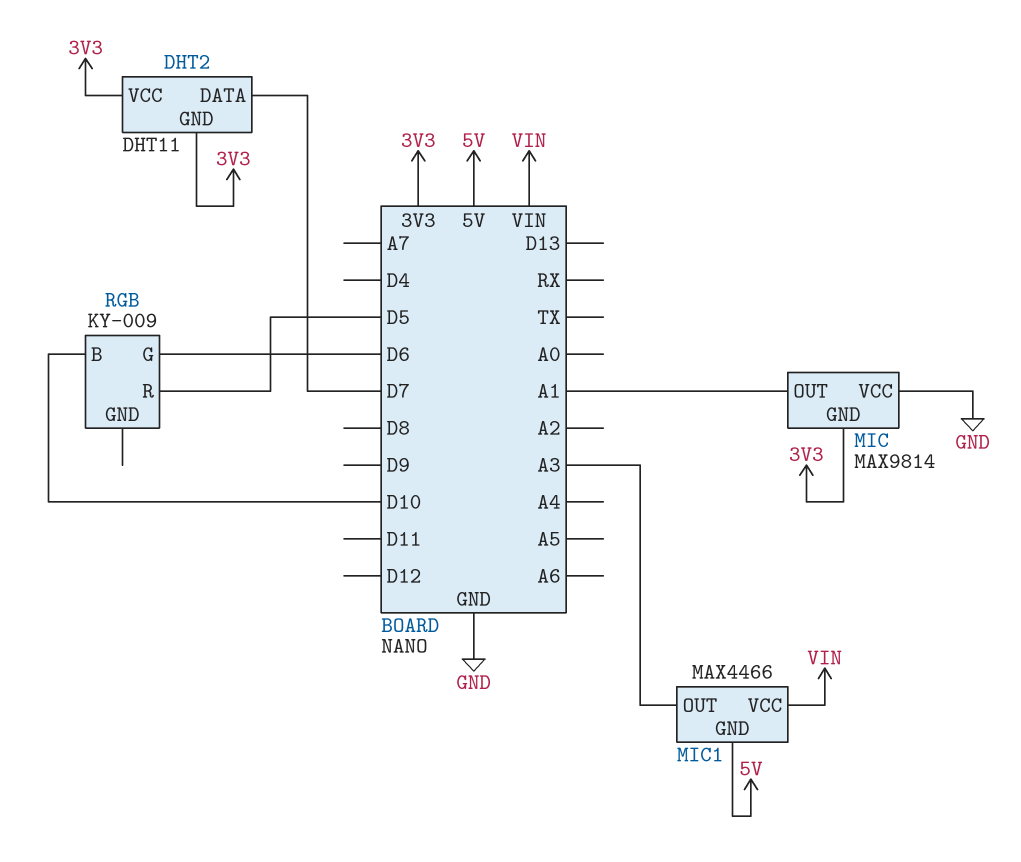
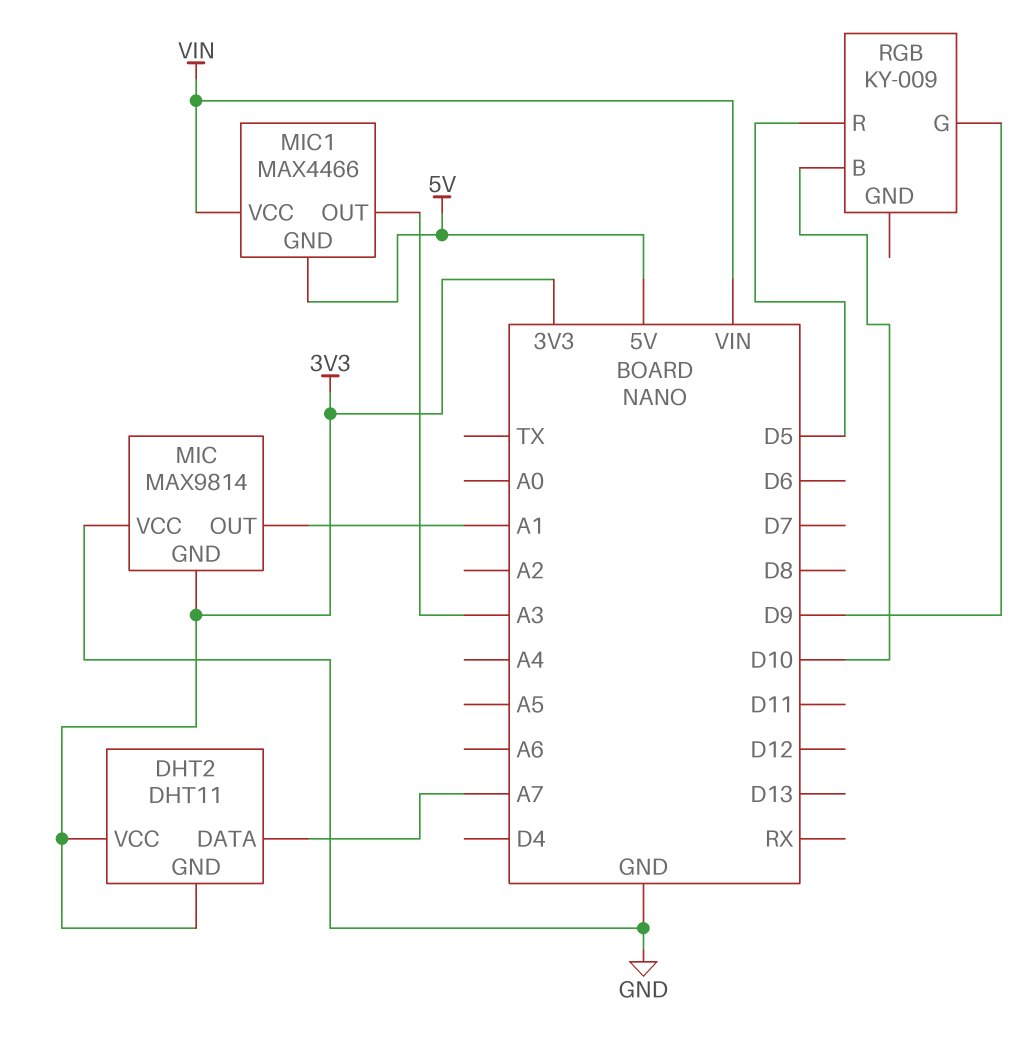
DHT2 pin DATA: D7 -> A7
RGB pin G: D6 -> D9

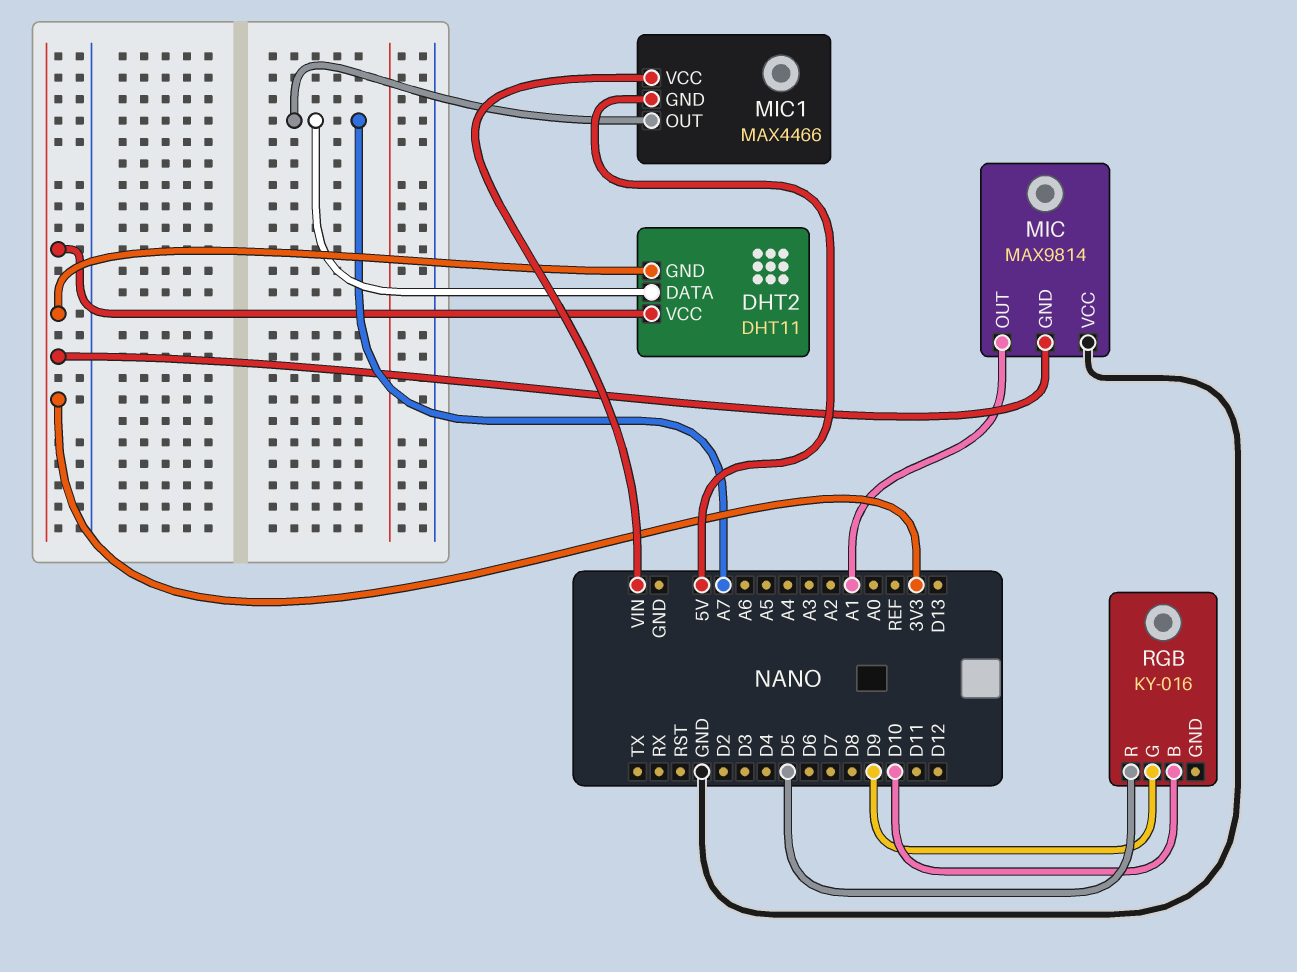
MIC1 pin OUT: A3 -> A7
RGB: KY-009 -> KY-016

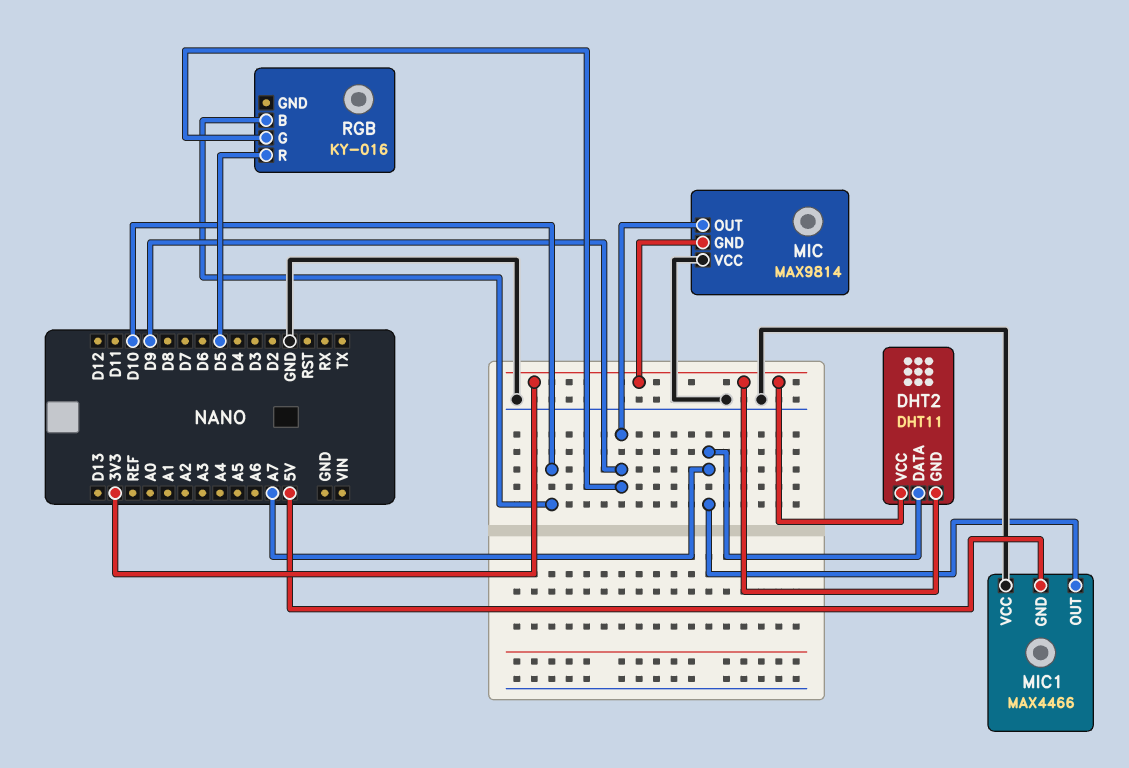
MIC pin OUT: A1 -> D9
MIC1 pin VCC: VIN -> GND

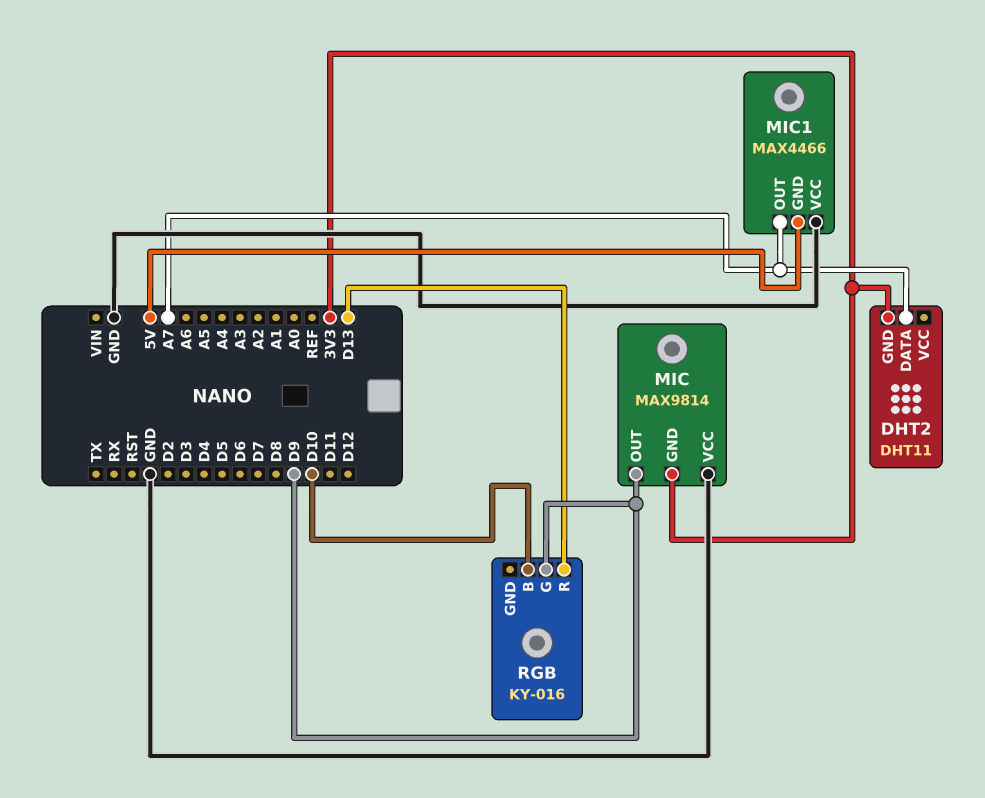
DHT2 pin VCC: 3V3 -> none
RGB pin R: D5 -> D13

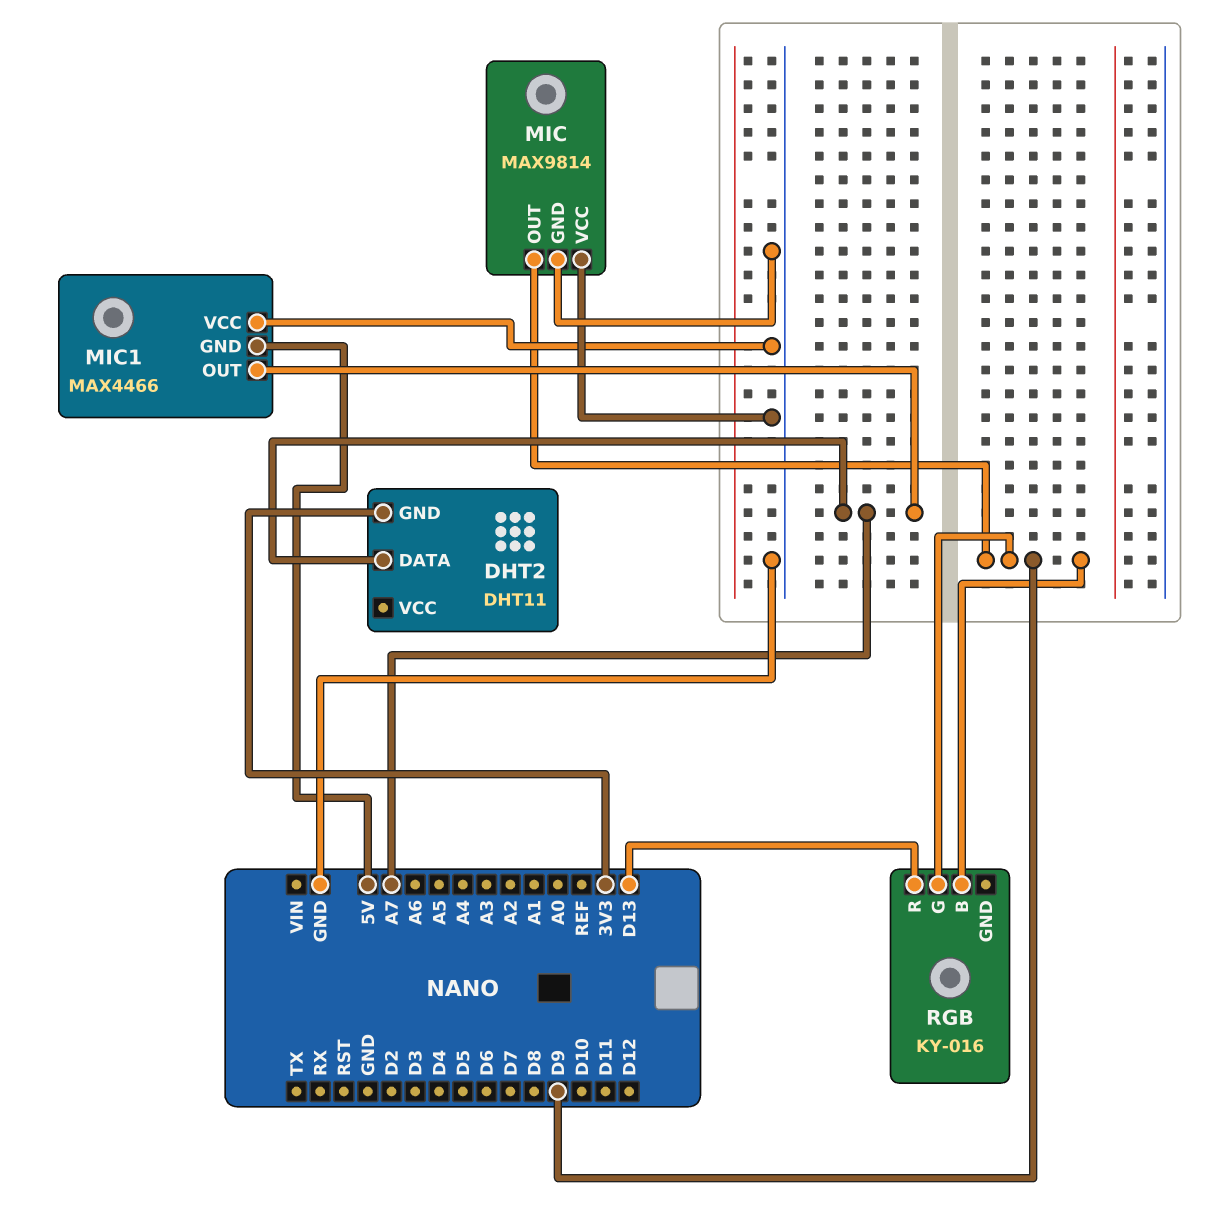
MIC pin GND: 3V3 -> GND
RGB pin B: D10 -> D9

